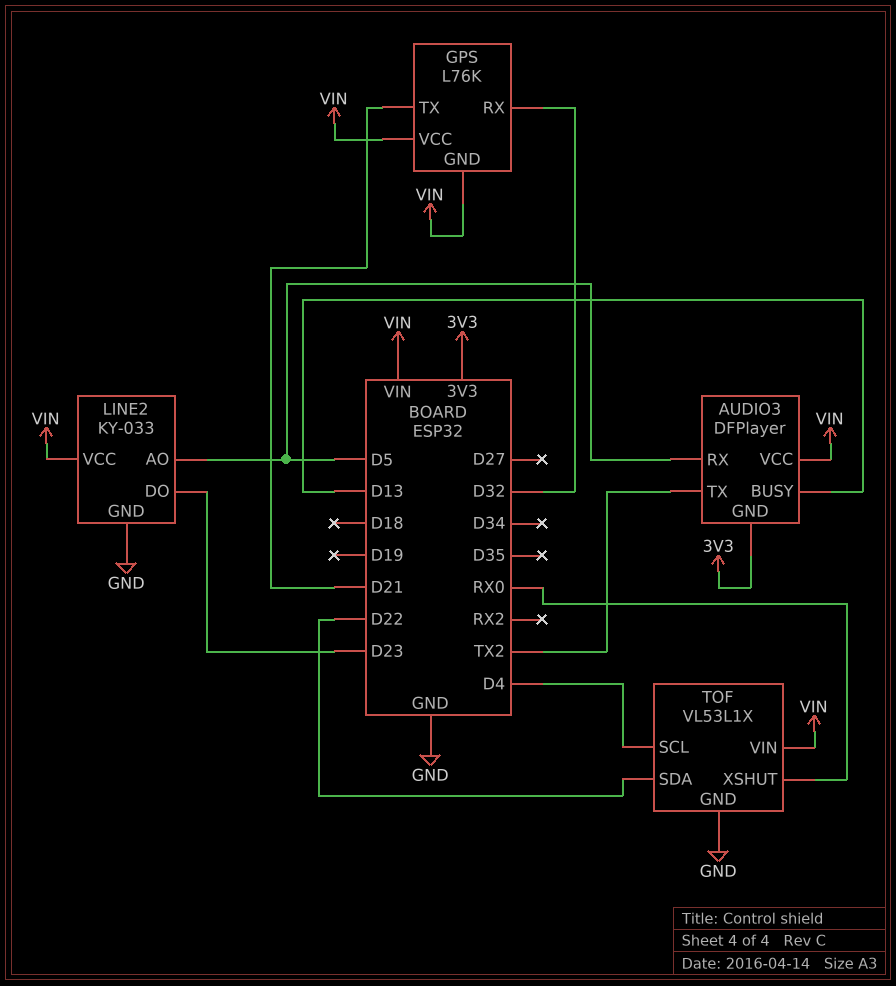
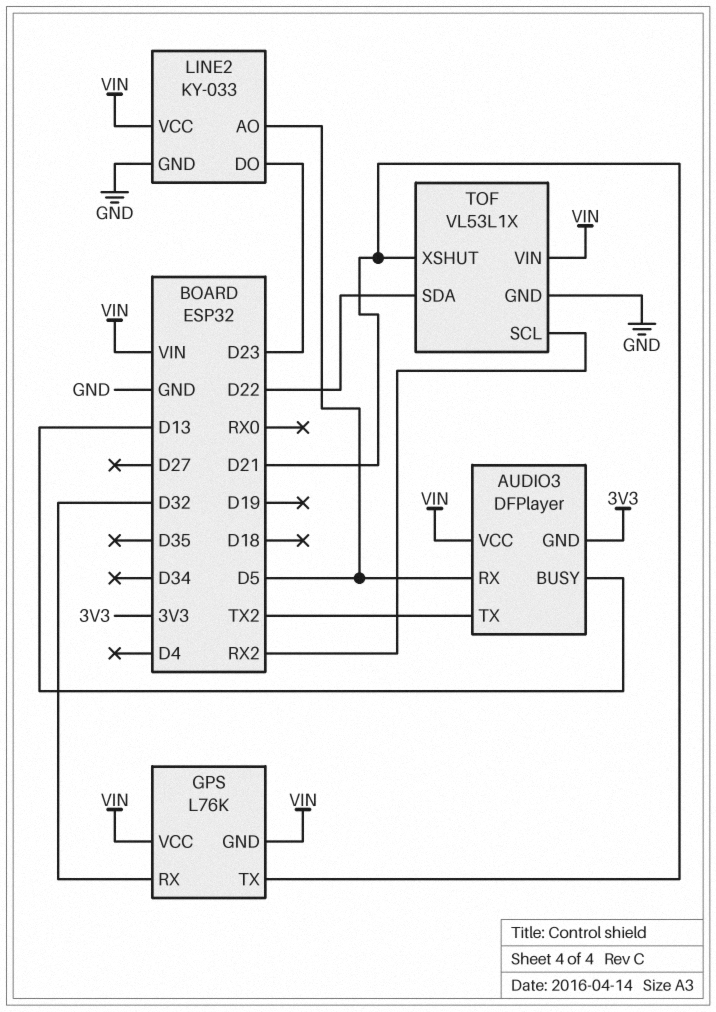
TOF pin SCL: D4 -> RX2
TOF pin XSHUT: RX0 -> D21

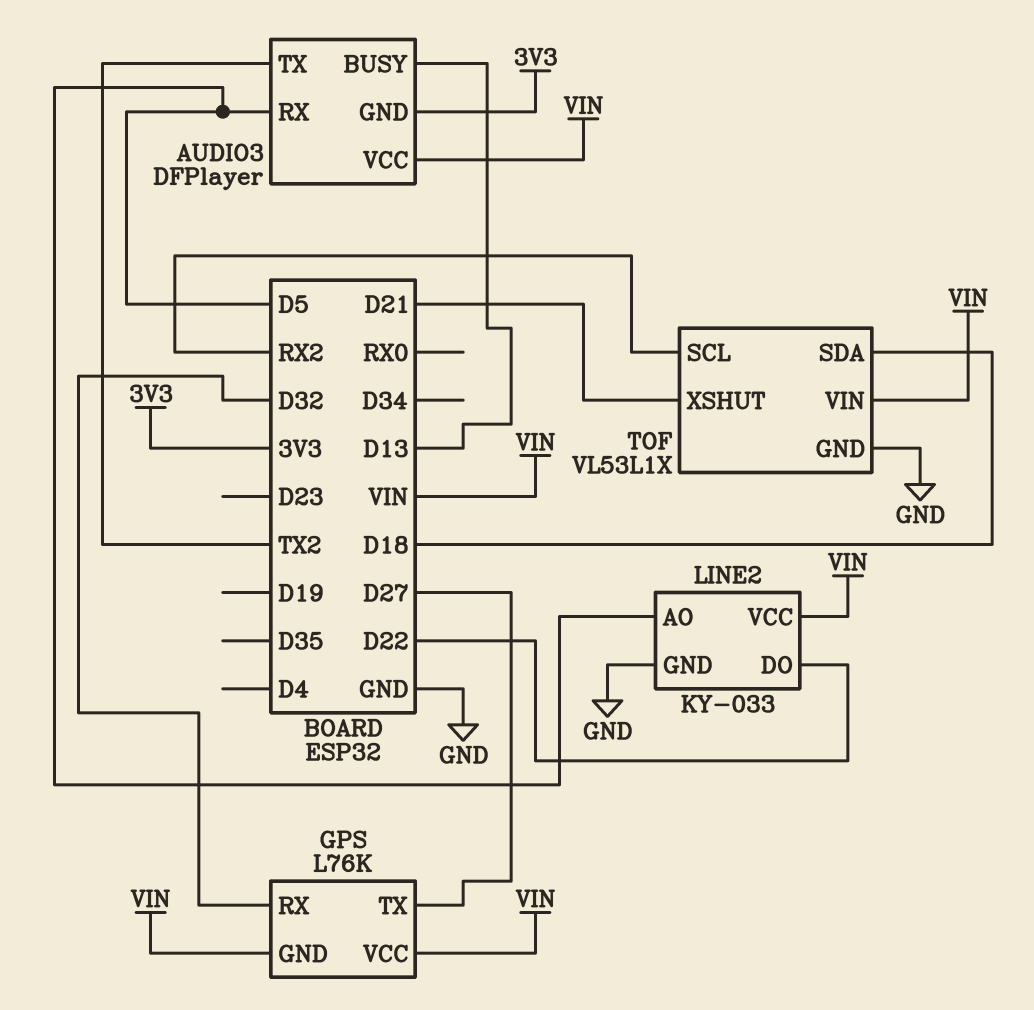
GPS pin TX: D21 -> D27
LINE2 pin DO: D23 -> D22
TOF pin SDA: D22 -> D18

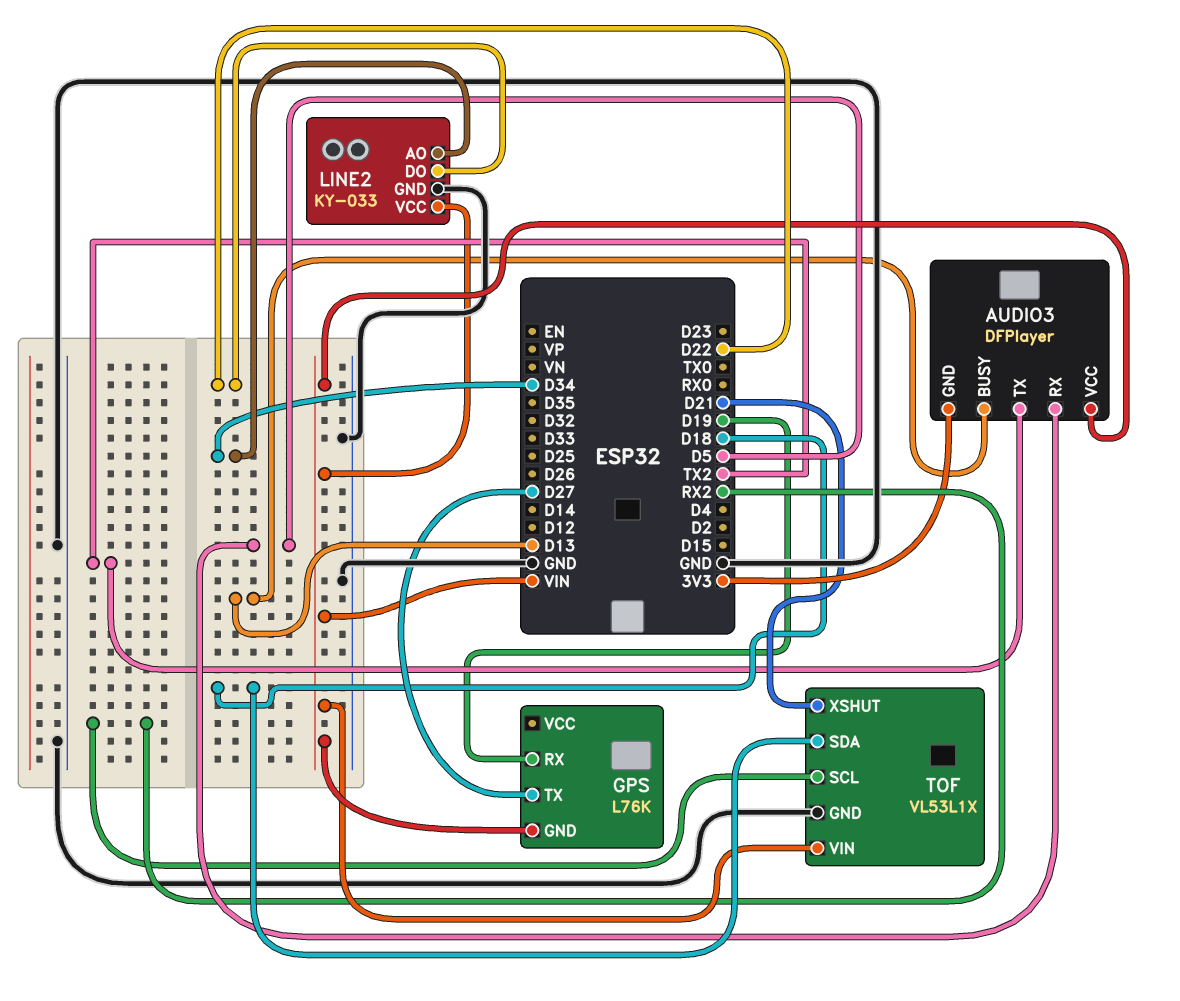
GPS pin RX: D32 -> D19
GPS pin VCC: VIN -> none
LINE2 pin AO: D5 -> D34

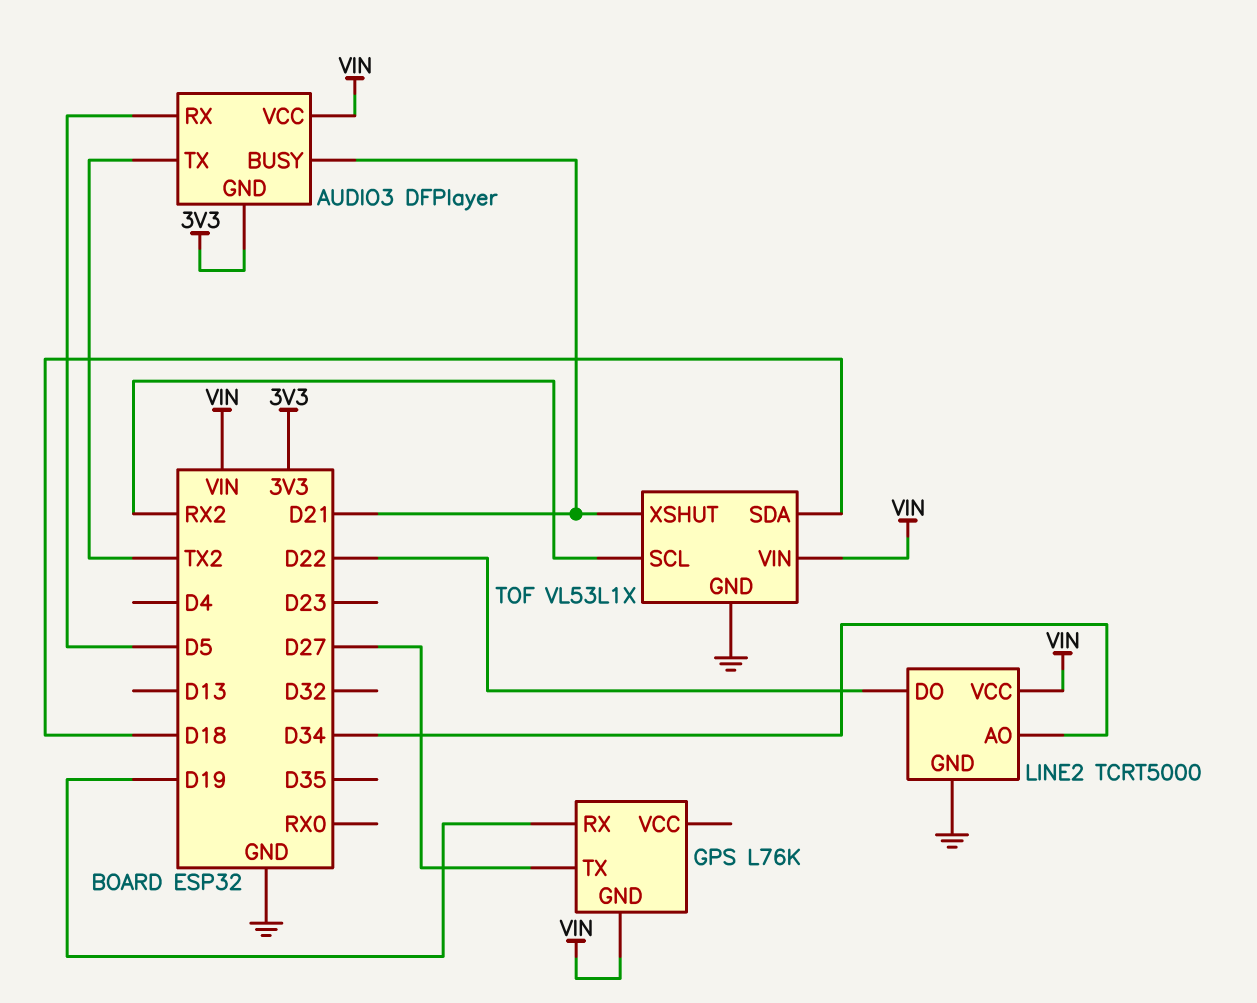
AUDIO3 pin BUSY: D13 -> D21
LINE2: KY-033 -> TCRT5000

